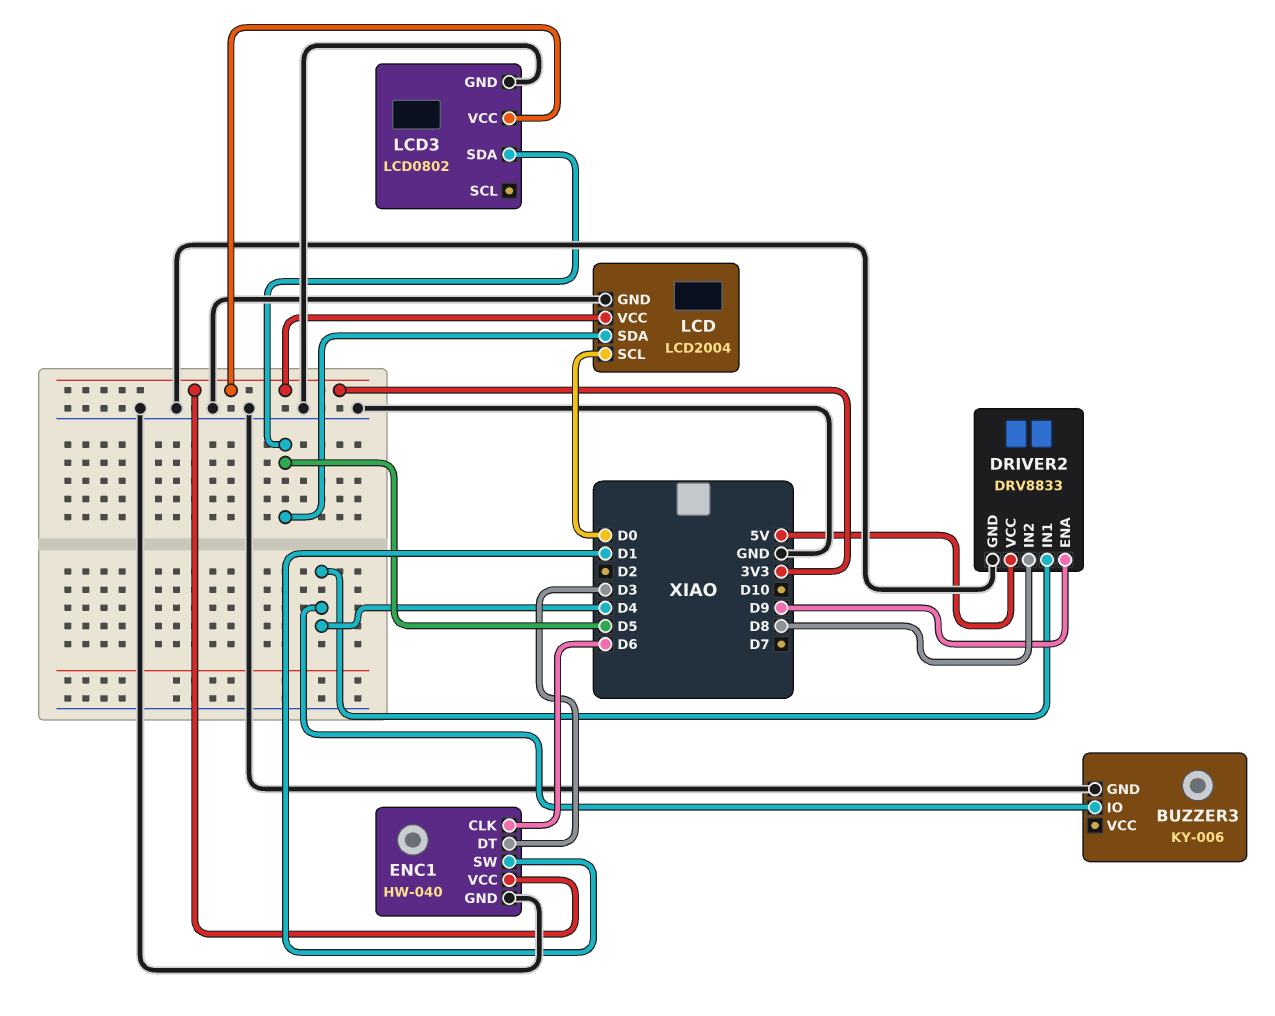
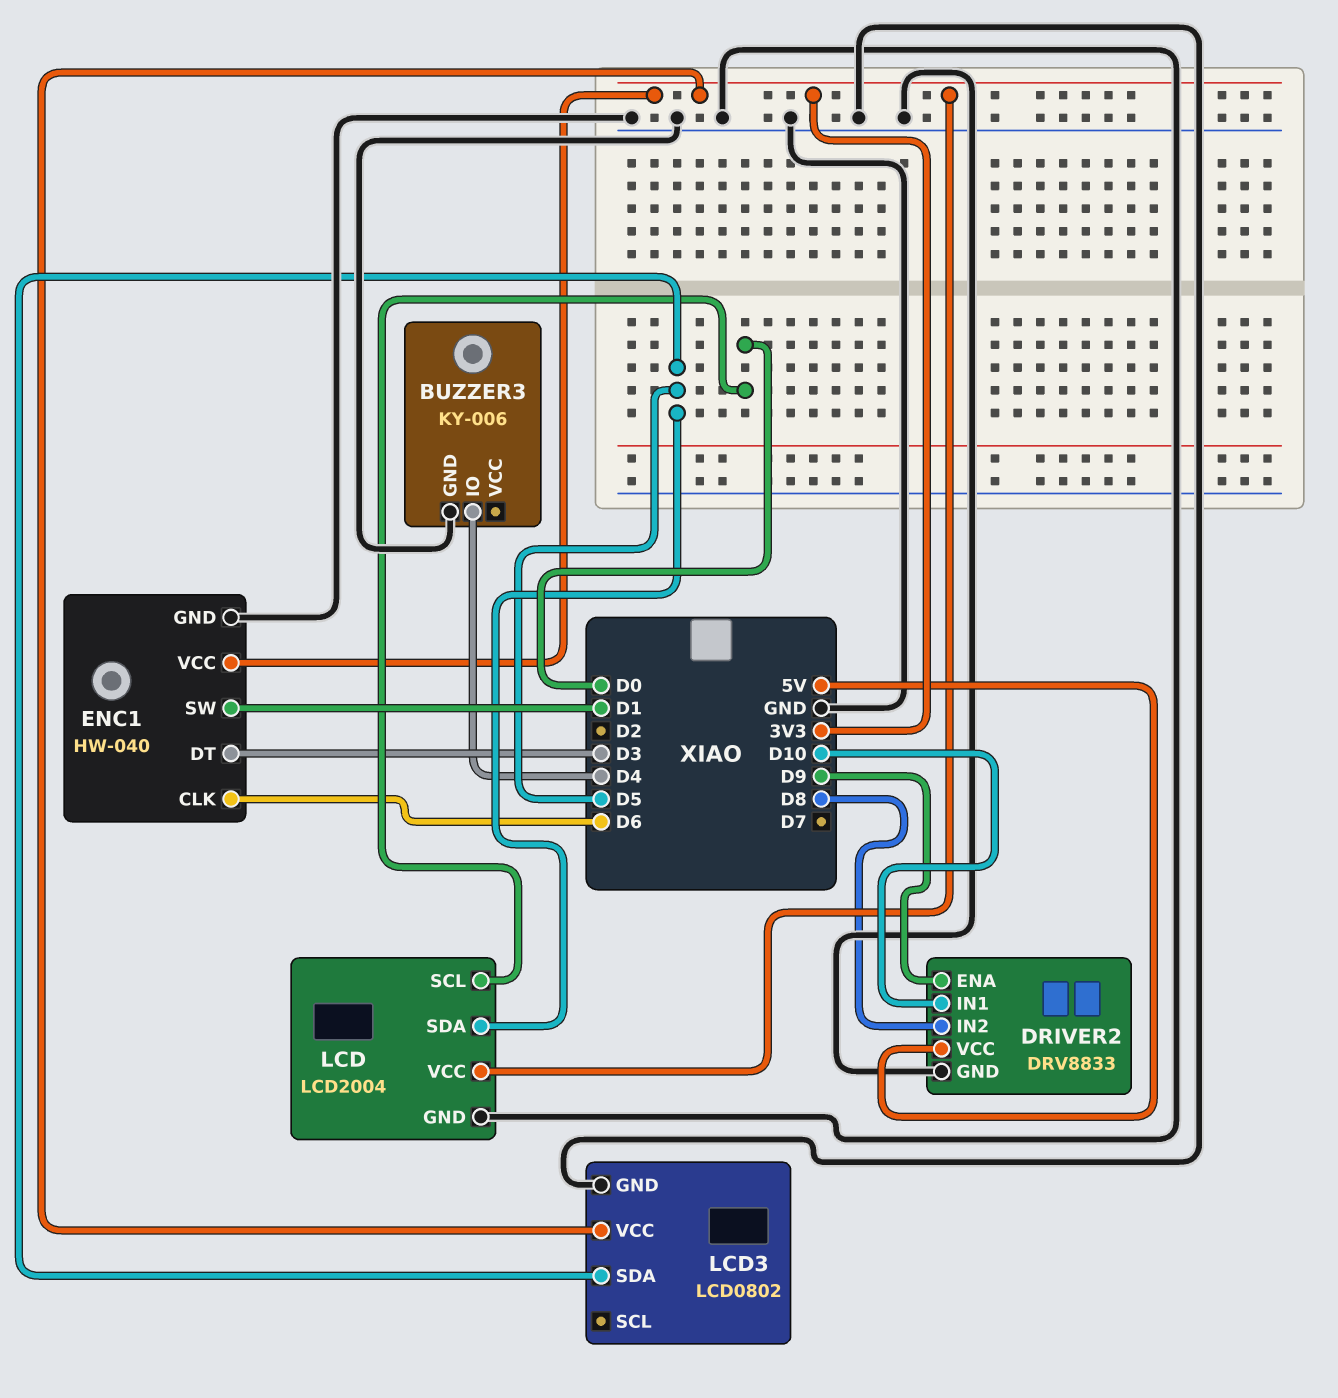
DRIVER2 pin IN1: D4 -> D10

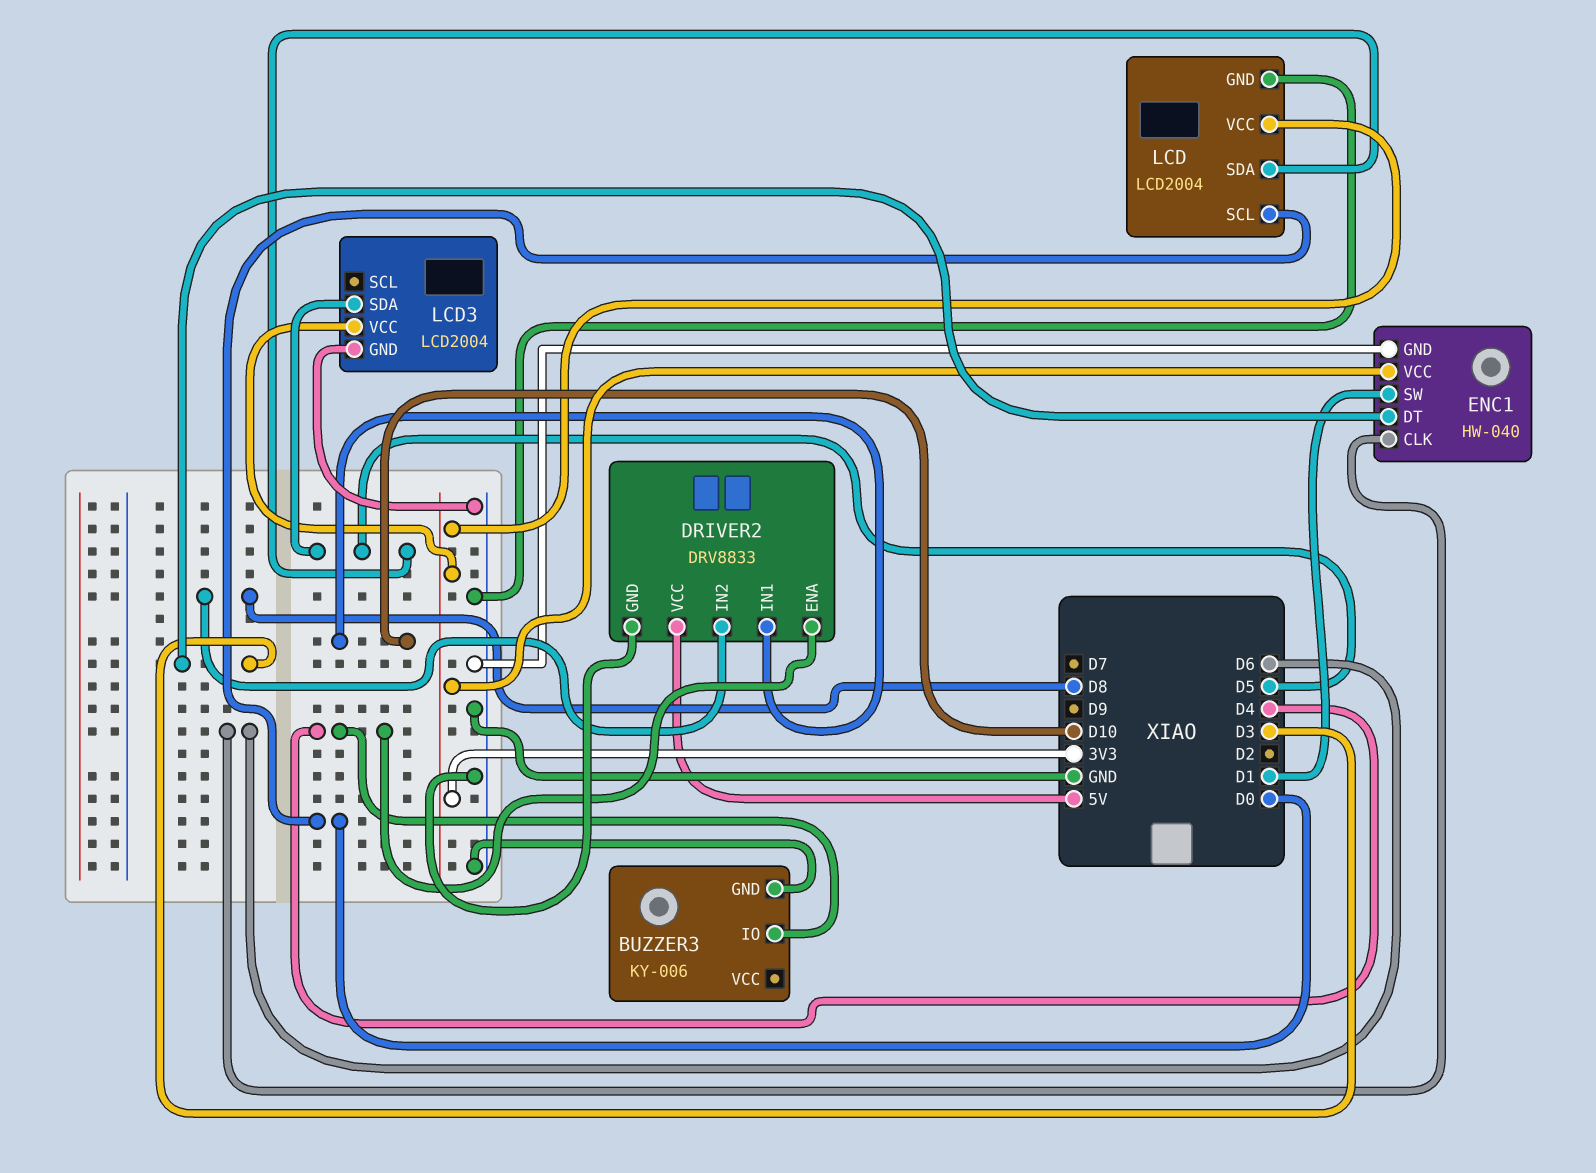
DRIVER2 pin ENA: D9 -> D4
LCD3: LCD0802 -> LCD2004

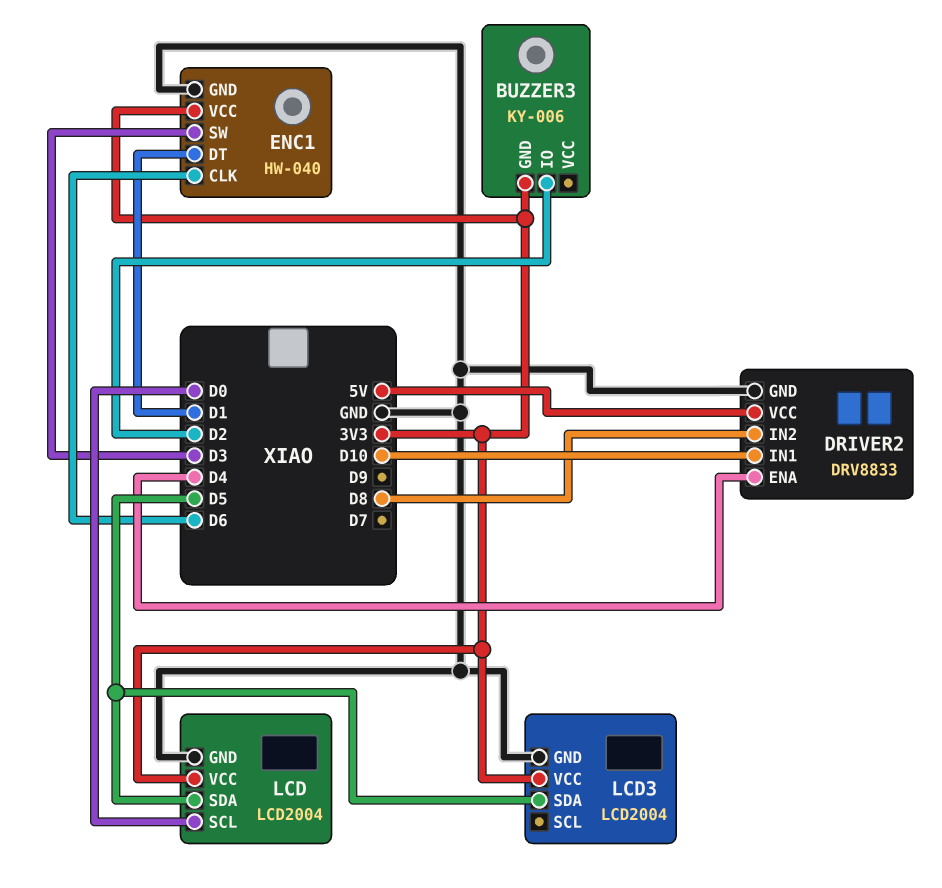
BUZZER3 pin GND: GND -> 3V3
BUZZER3 pin IO: D4 -> D2
ENC1 pin DT: D3 -> D1
ENC1 pin SW: D1 -> D3

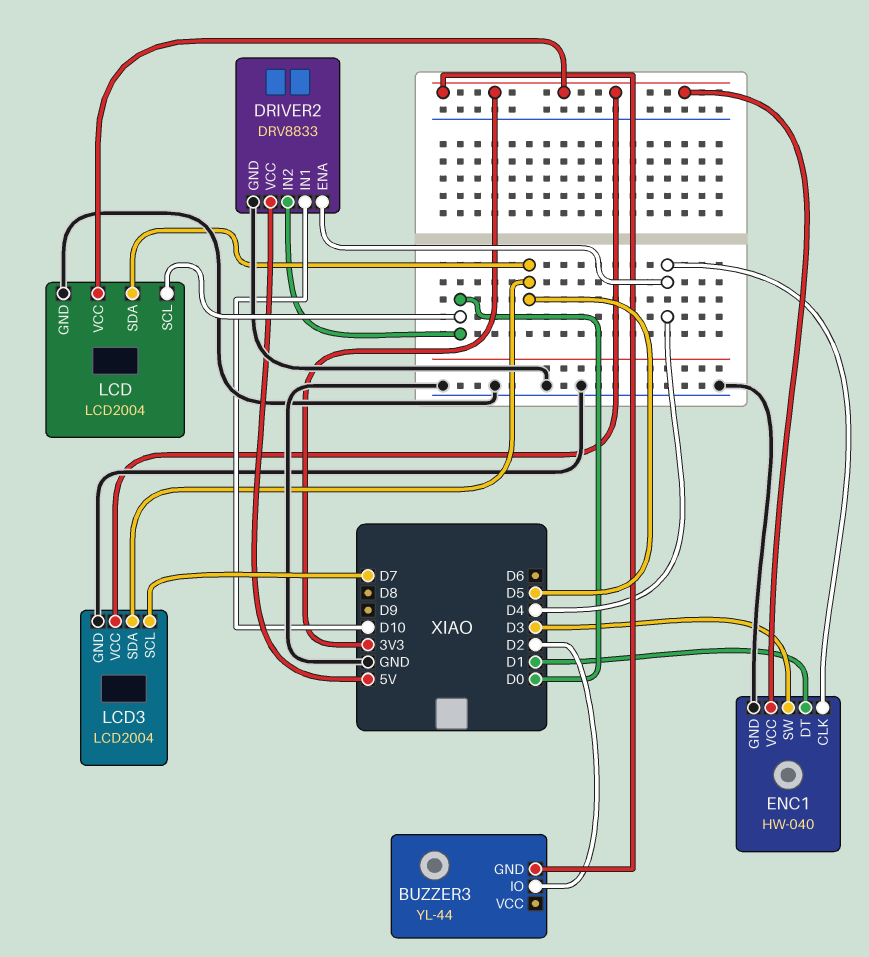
BUZZER3: KY-006 -> YL-44
DRIVER2 pin IN2: D8 -> D0
ENC1 pin CLK: D6 -> D4
LCD3 pin SCL: none -> D7

